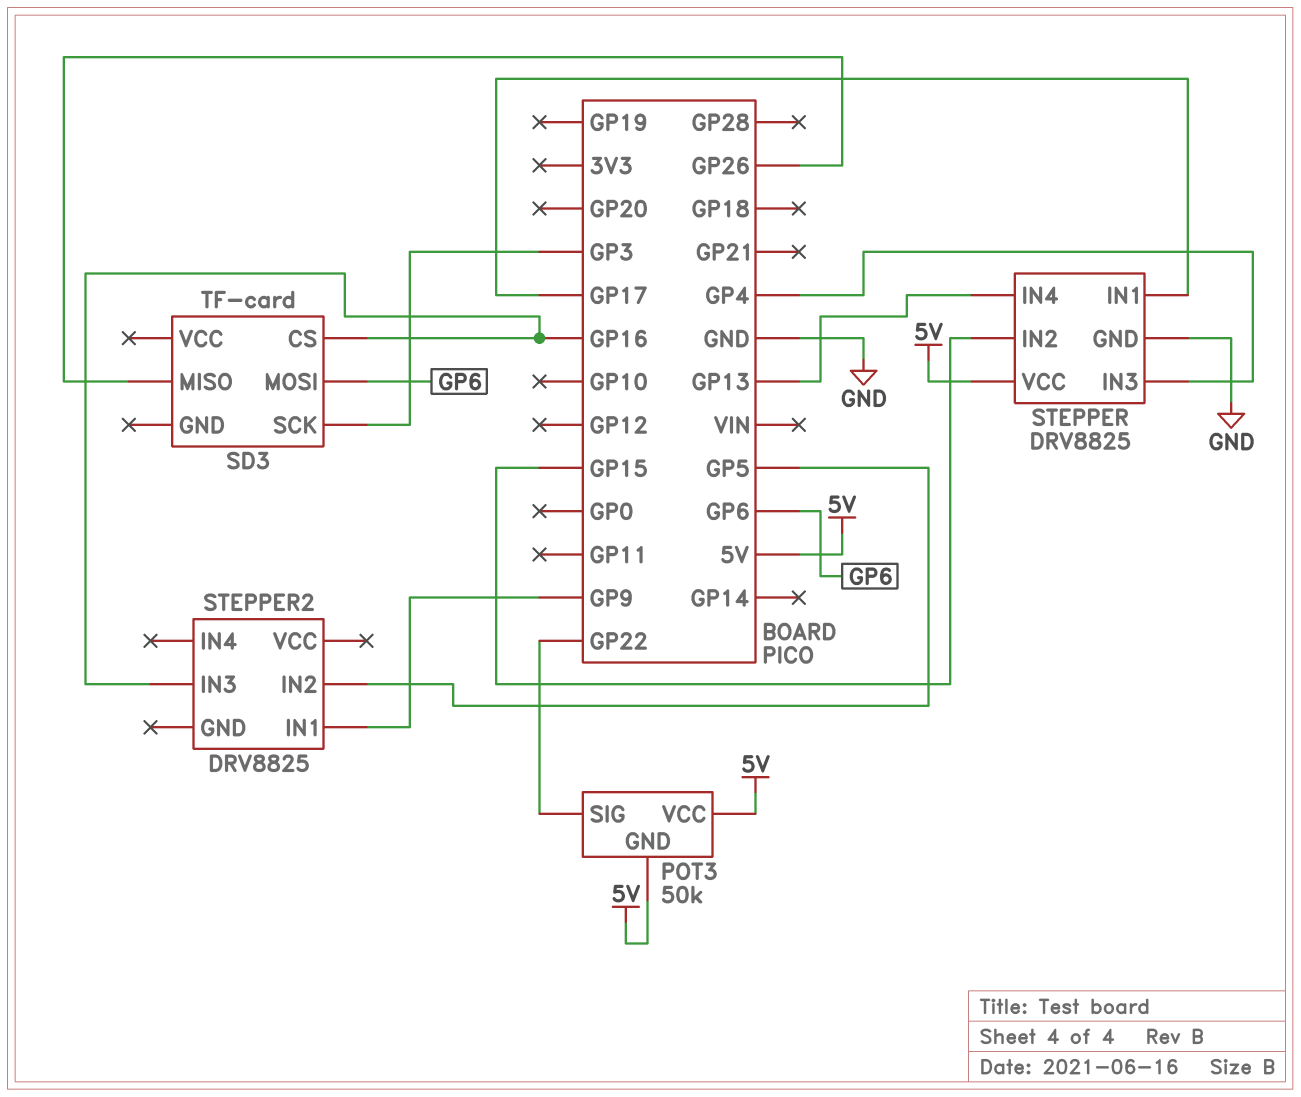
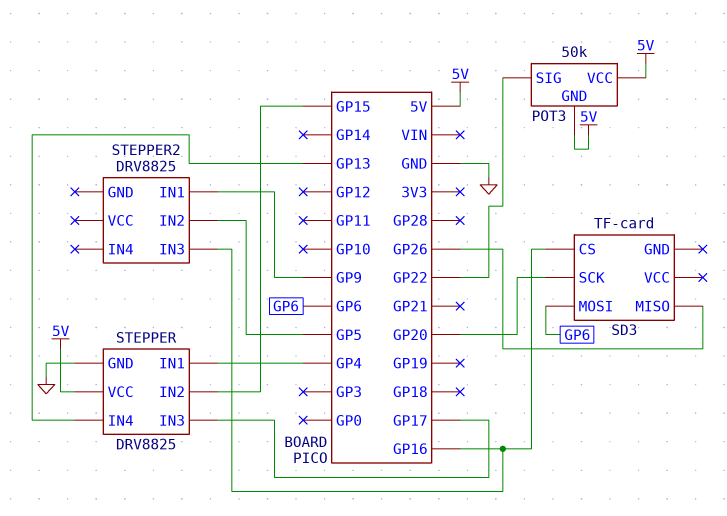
SD3 pin SCK: GP3 -> GP20
STEPPER pin IN1: GP17 -> GP4
STEPPER pin IN3: GP4 -> GP17

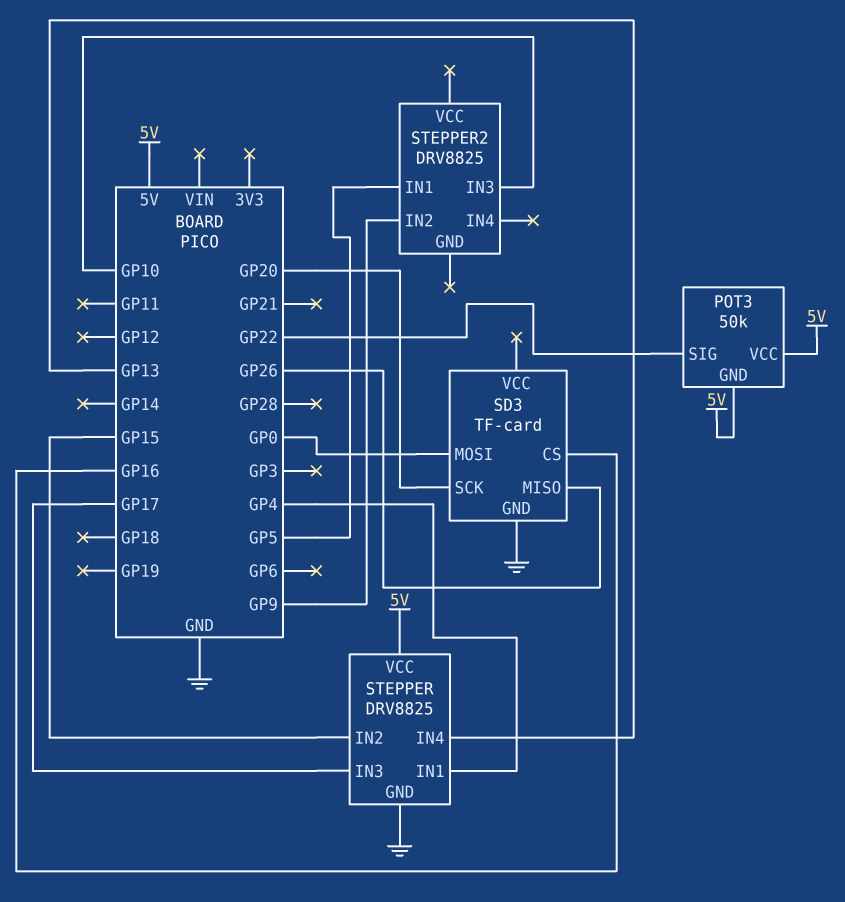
SD3 pin GND: none -> GND
SD3 pin MOSI: GP6 -> GP0
STEPPER2 pin IN1: GP9 -> GP5
STEPPER2 pin IN2: GP5 -> GP9
STEPPER2 pin IN3: GP16 -> GP10

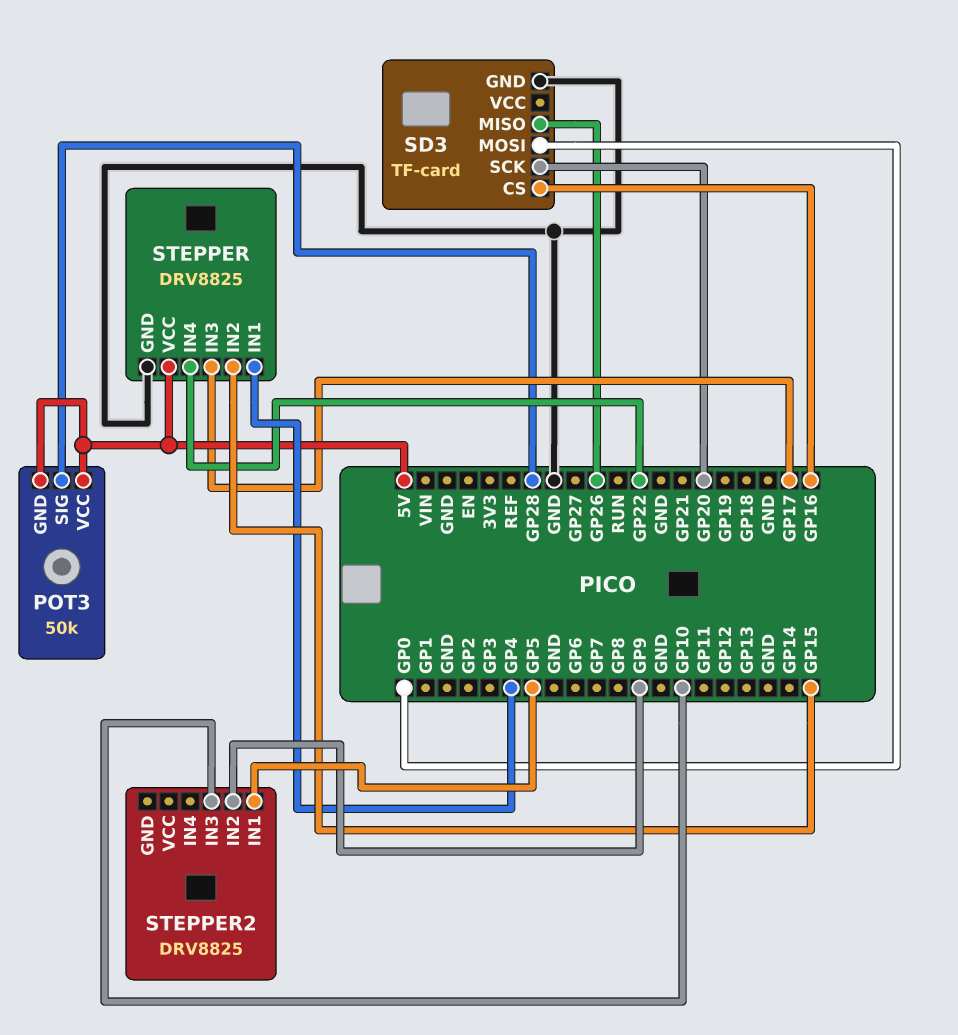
POT3 pin SIG: GP22 -> GP28
STEPPER pin IN4: GP13 -> GP22

